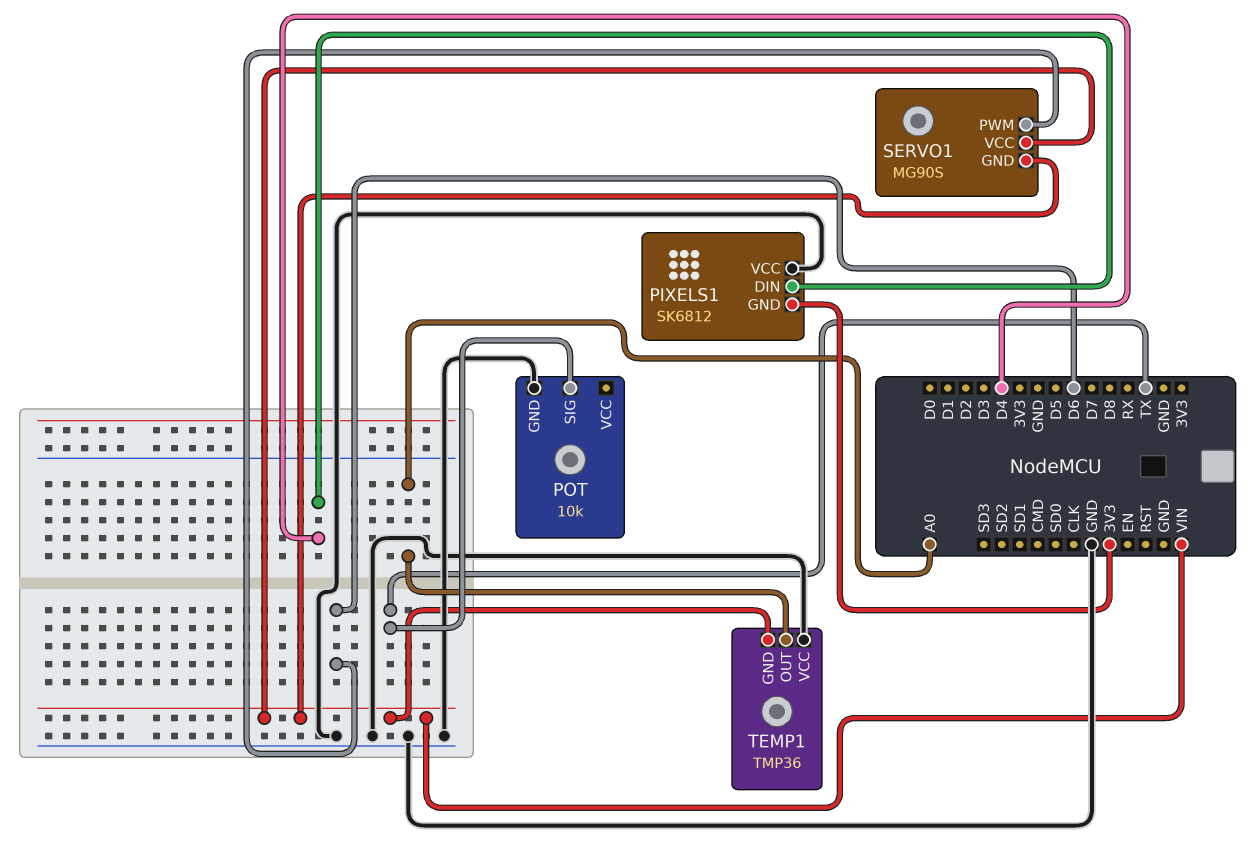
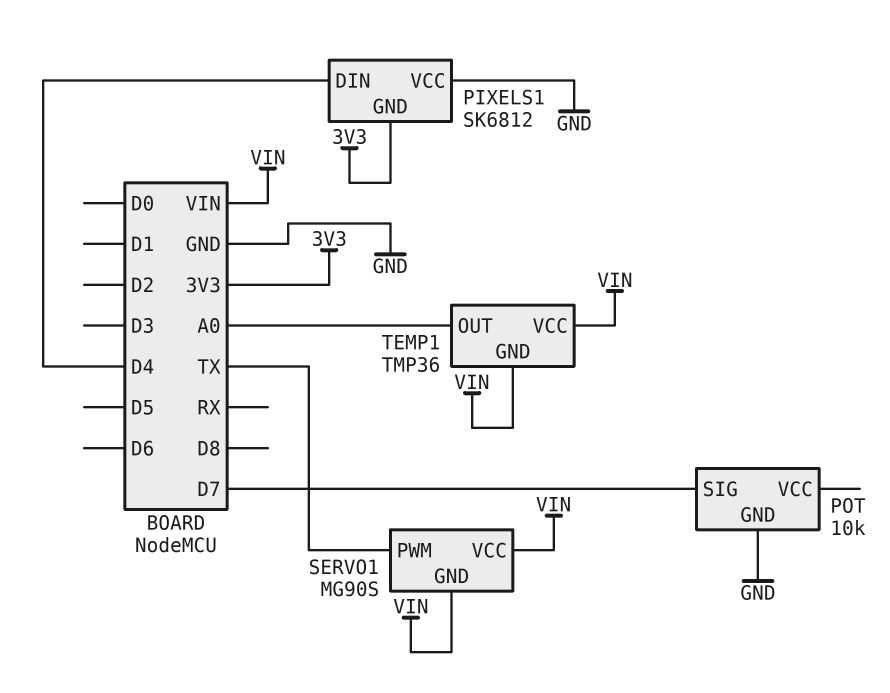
POT pin SIG: TX -> D7
SERVO1 pin PWM: D6 -> TX
TEMP1 pin VCC: GND -> VIN

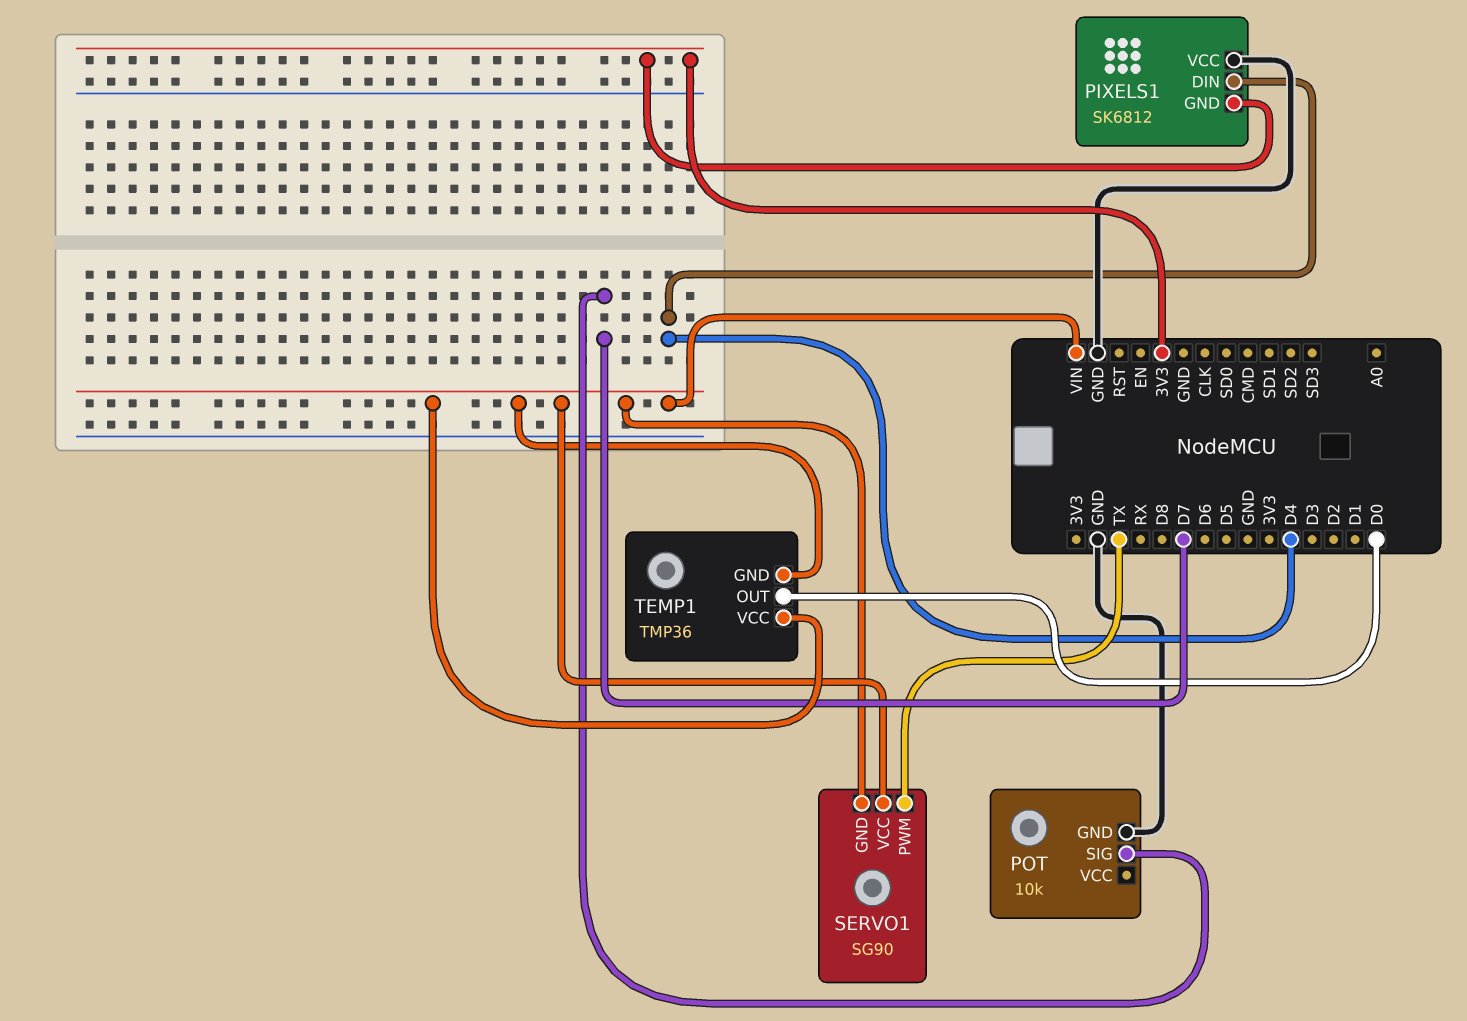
SERVO1: MG90S -> SG90
TEMP1 pin OUT: A0 -> D0

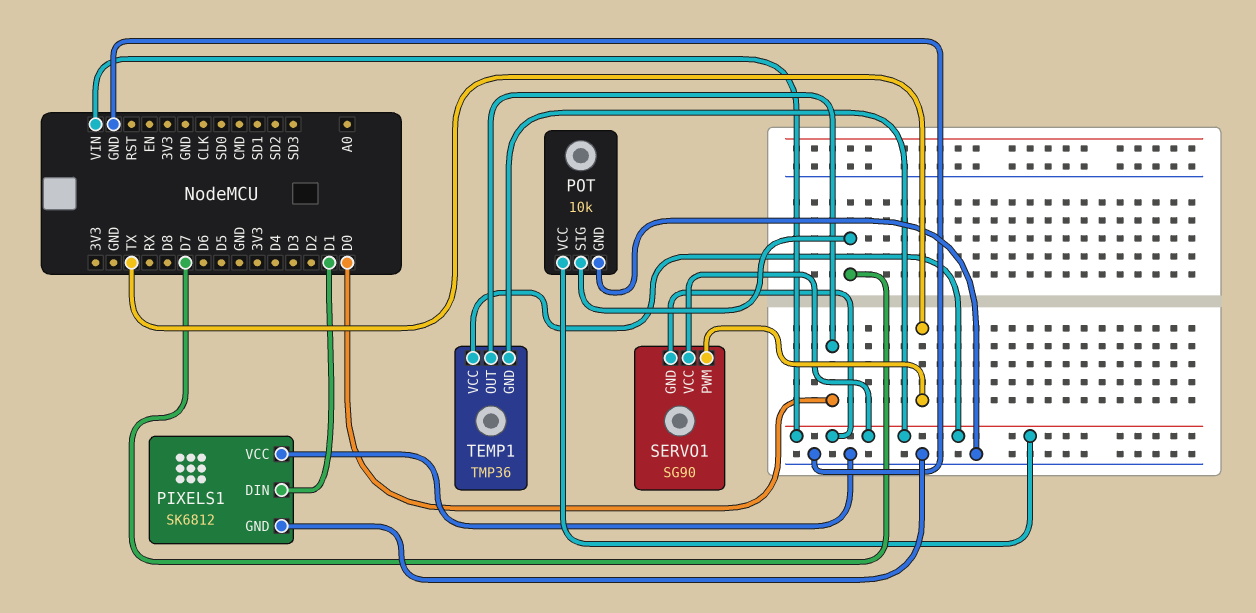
PIXELS1 pin DIN: D4 -> D1
PIXELS1 pin GND: 3V3 -> GND
POT pin VCC: none -> VIN

